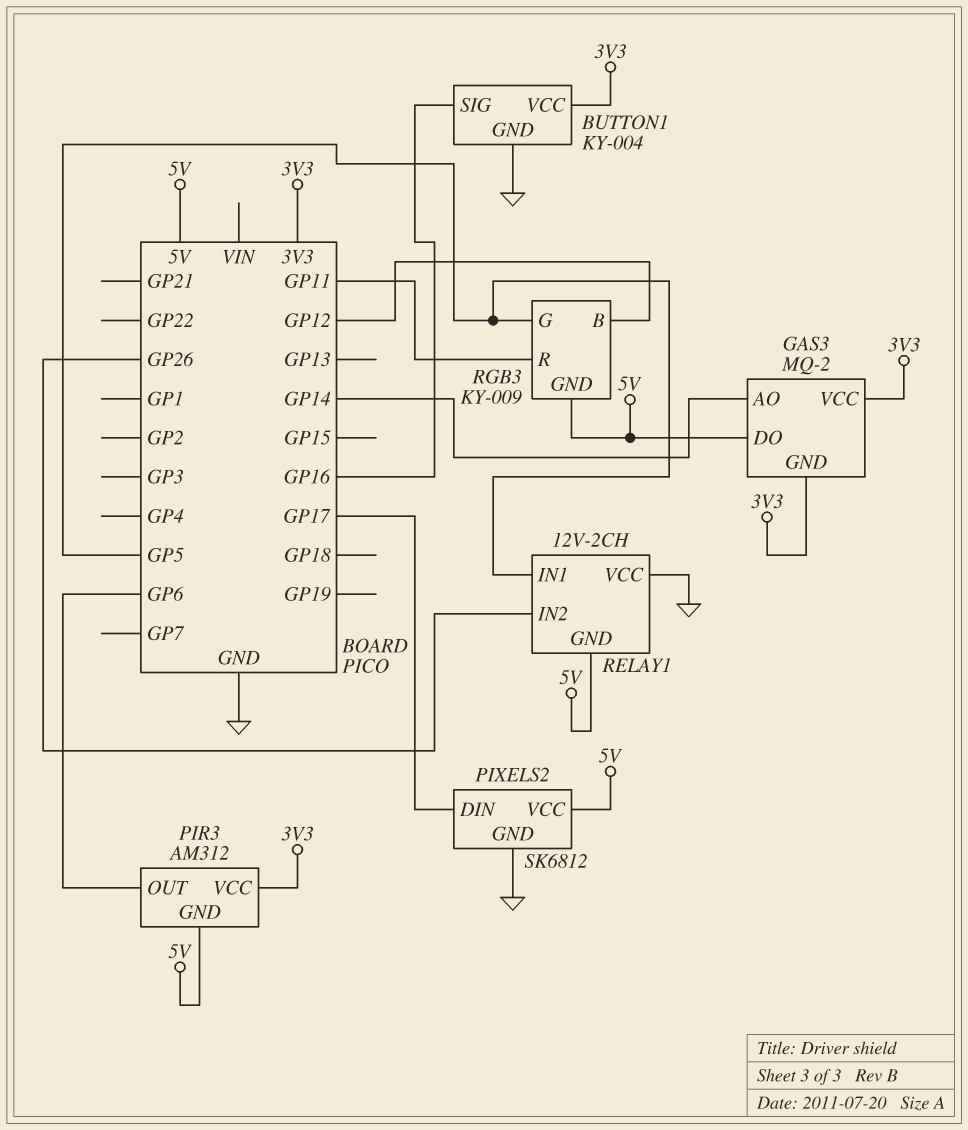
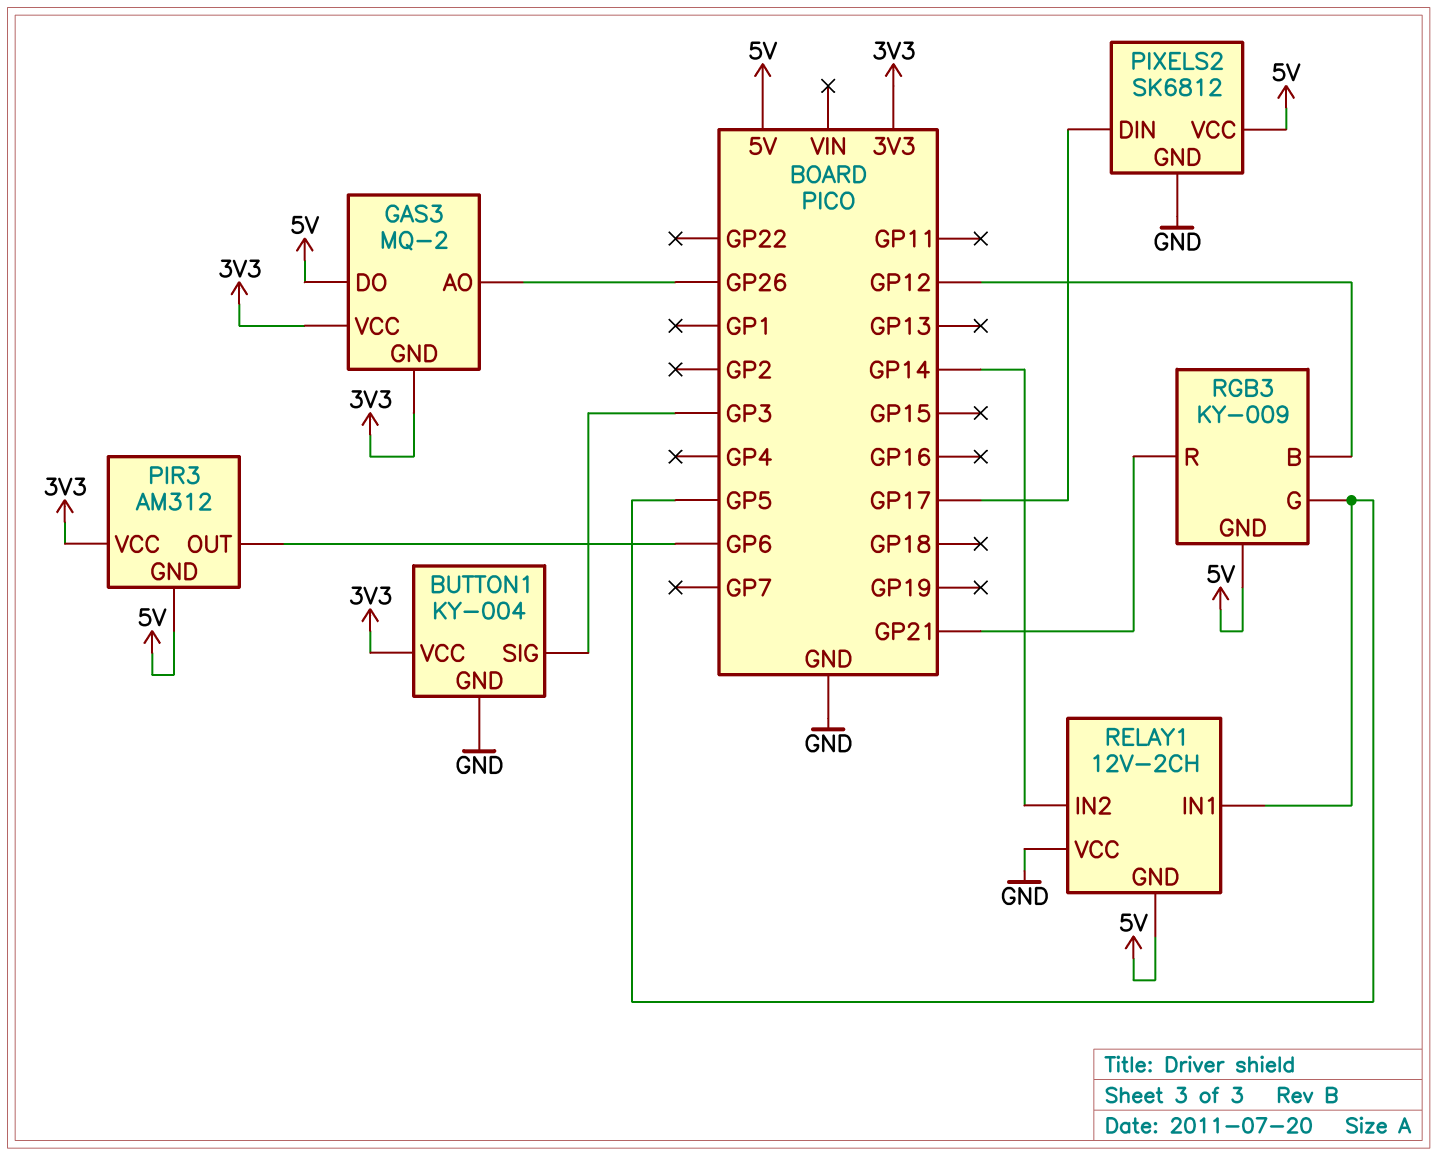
BUTTON1 pin SIG: GP16 -> GP3
GAS3 pin AO: GP14 -> GP26
RELAY1 pin IN2: GP26 -> GP14
RGB3 pin R: GP11 -> GP21

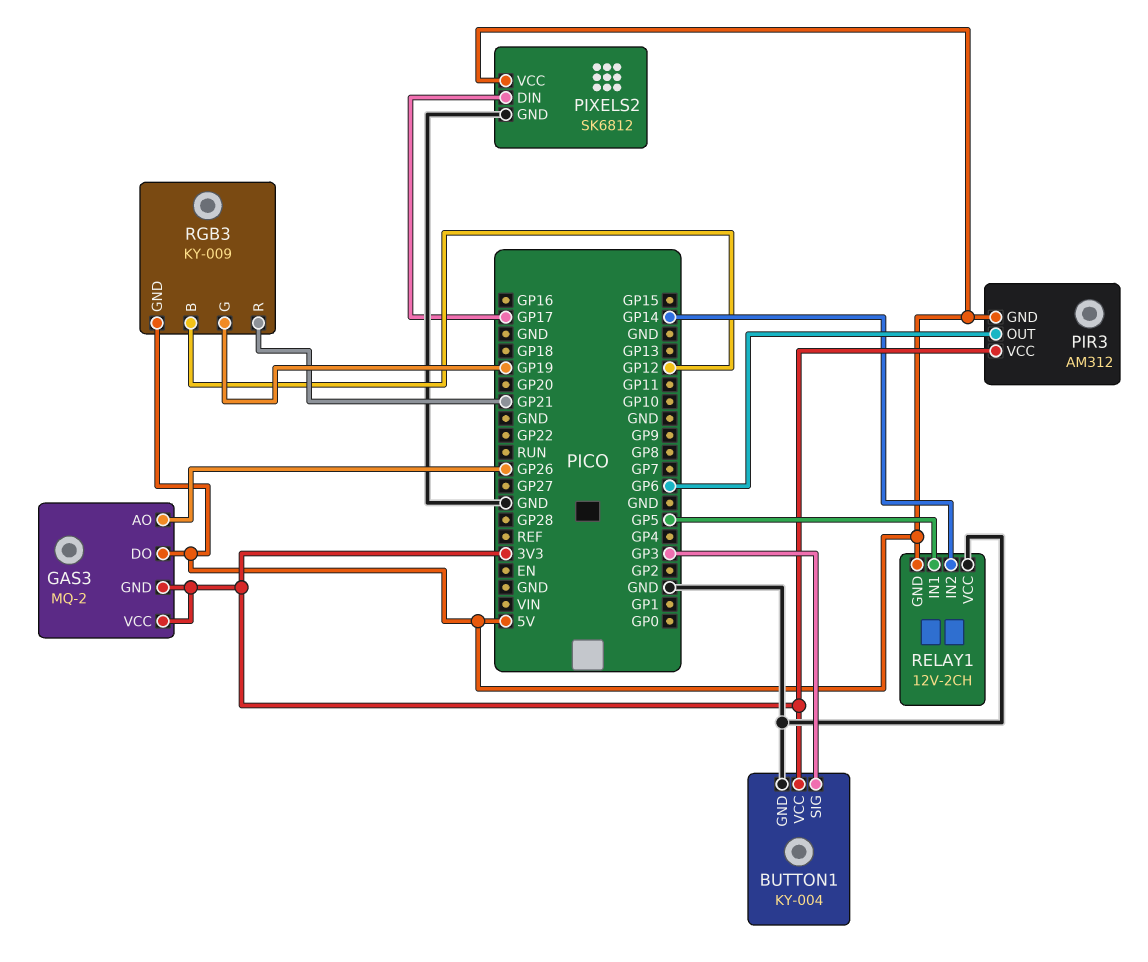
RGB3 pin G: GP5 -> GP19

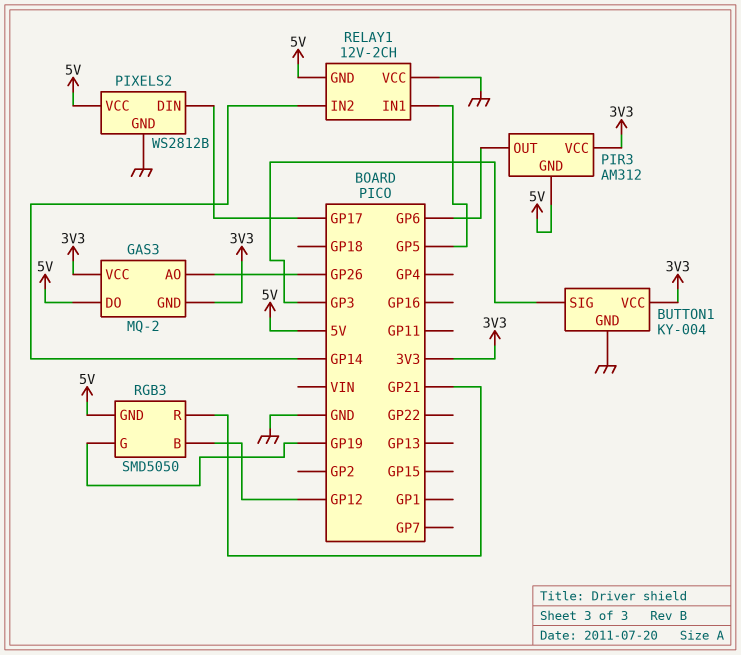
PIXELS2: SK6812 -> WS2812B
RGB3: KY-009 -> SMD5050

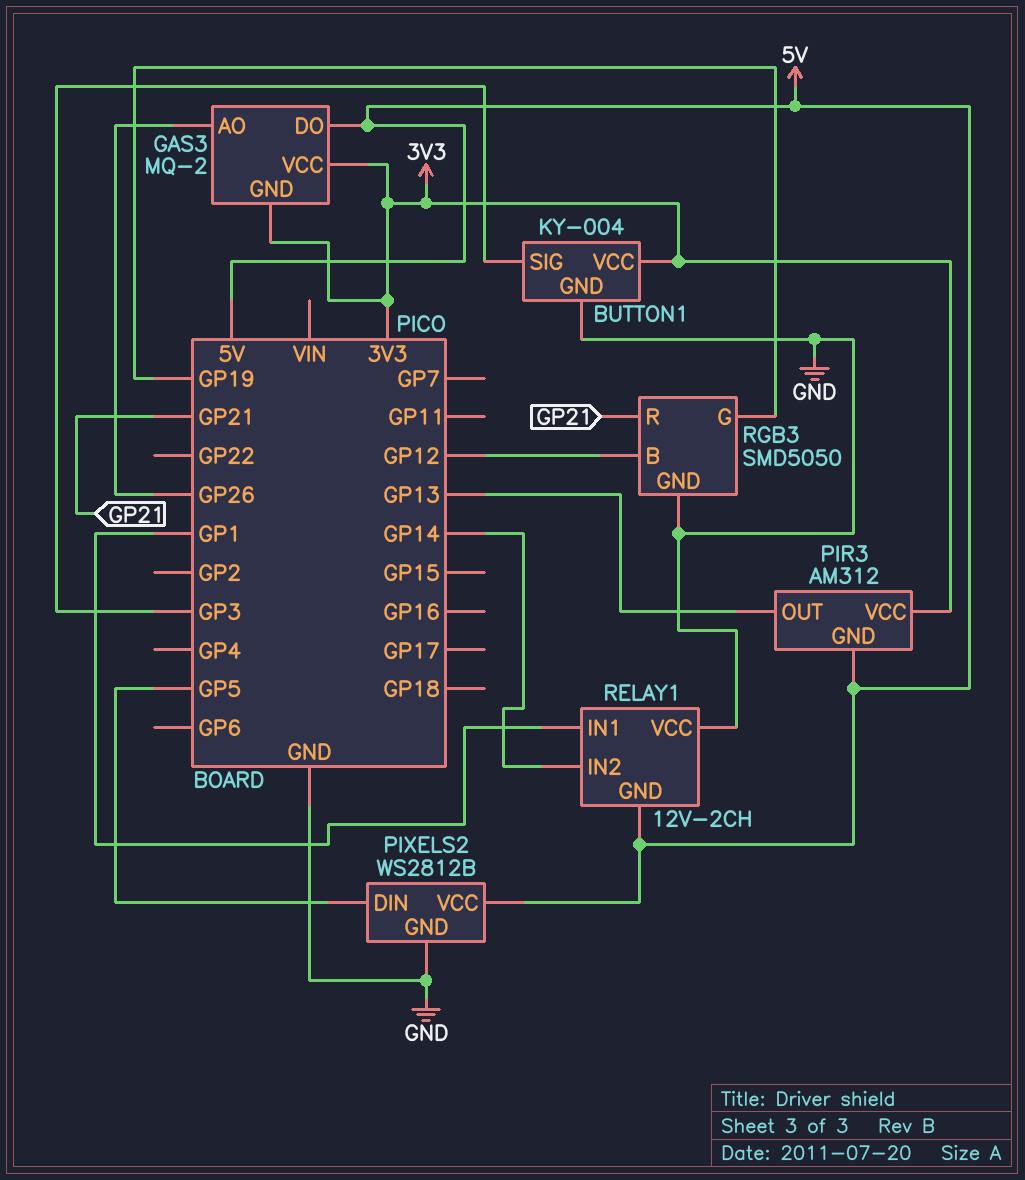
PIR3 pin OUT: GP6 -> GP13
PIXELS2 pin DIN: GP17 -> GP5
RELAY1 pin IN1: GP5 -> GP1
RGB3 pin GND: 5V -> GND

